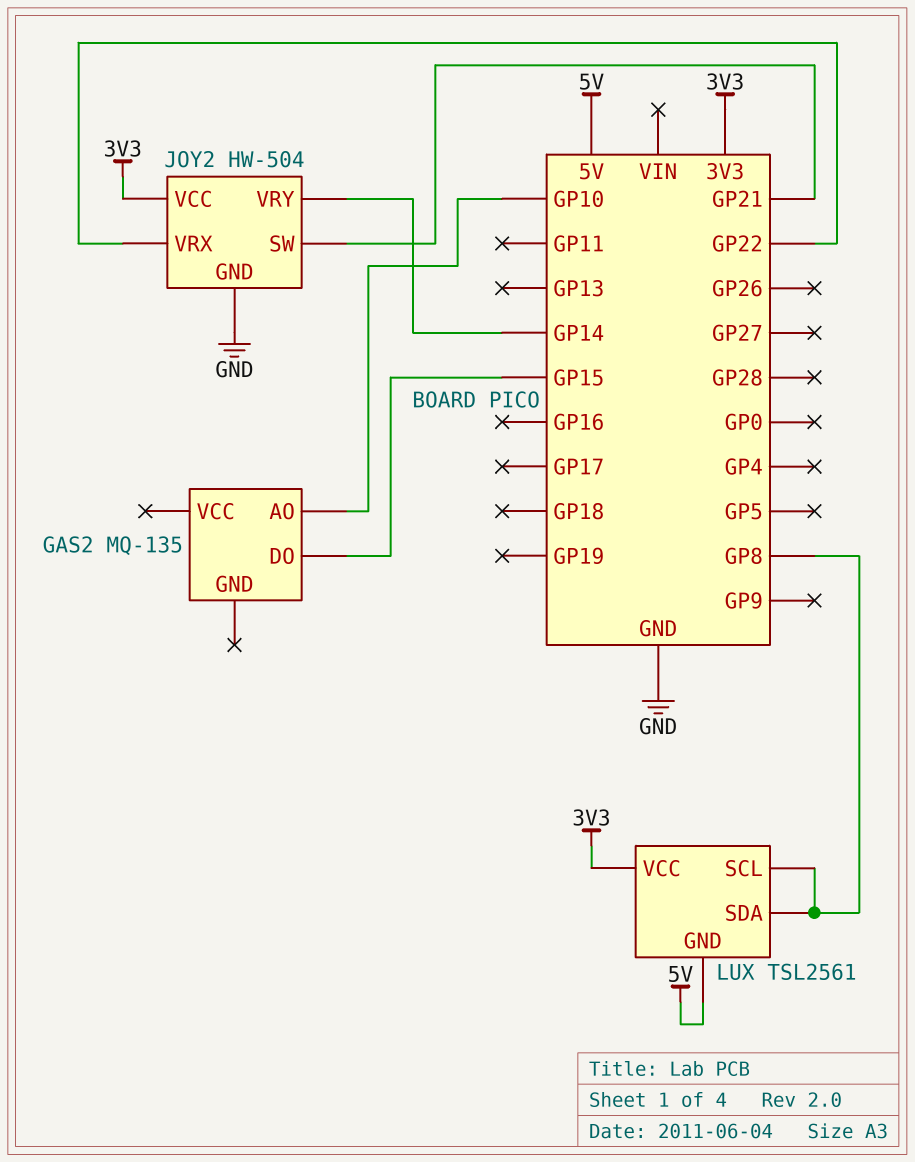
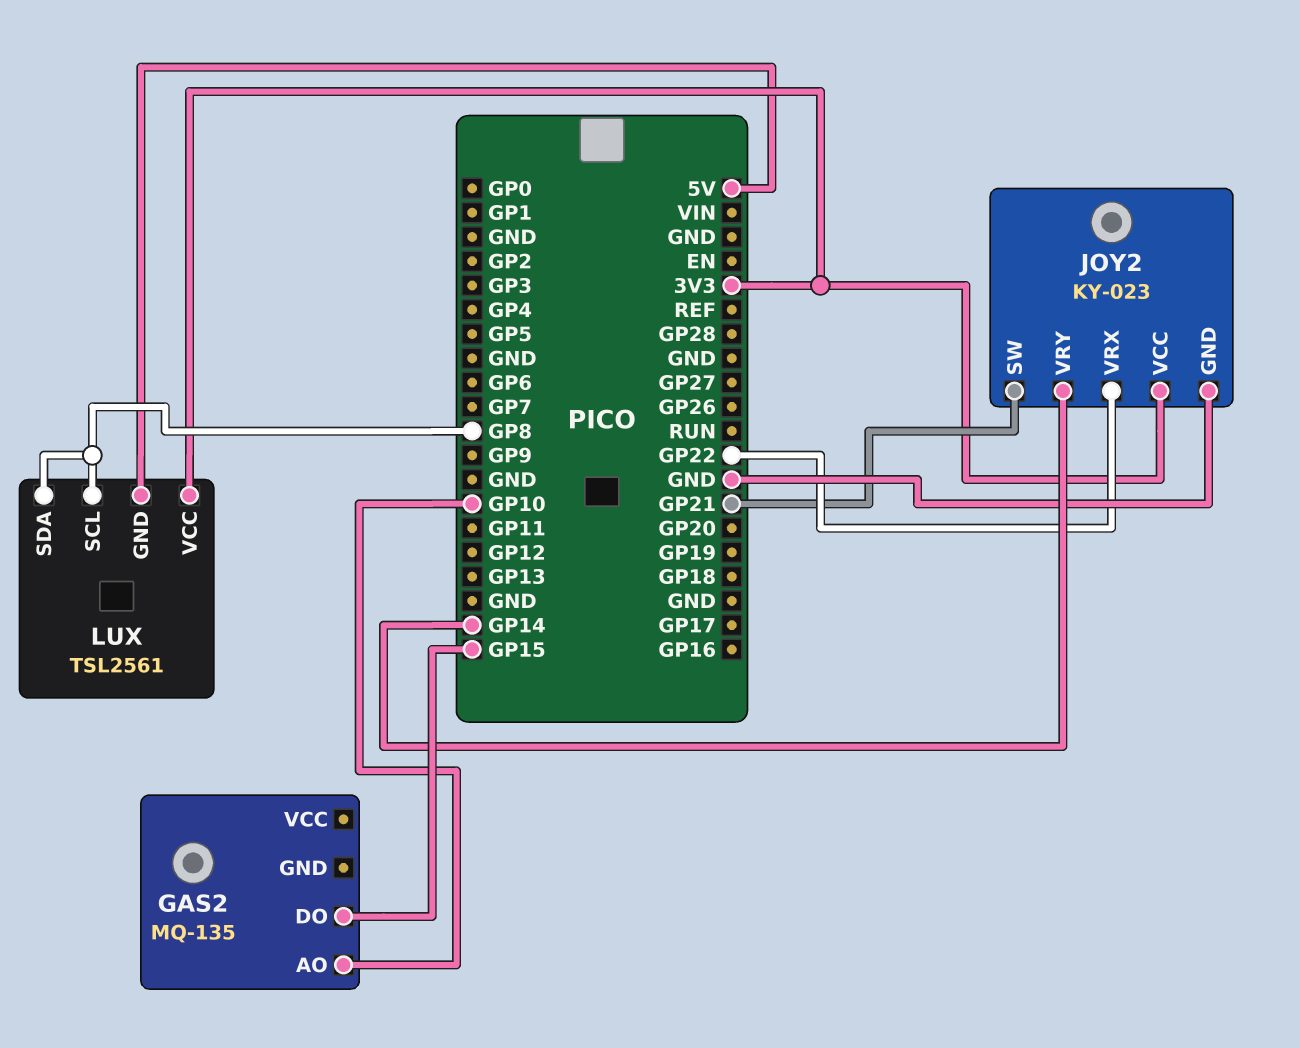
JOY2: HW-504 -> KY-023

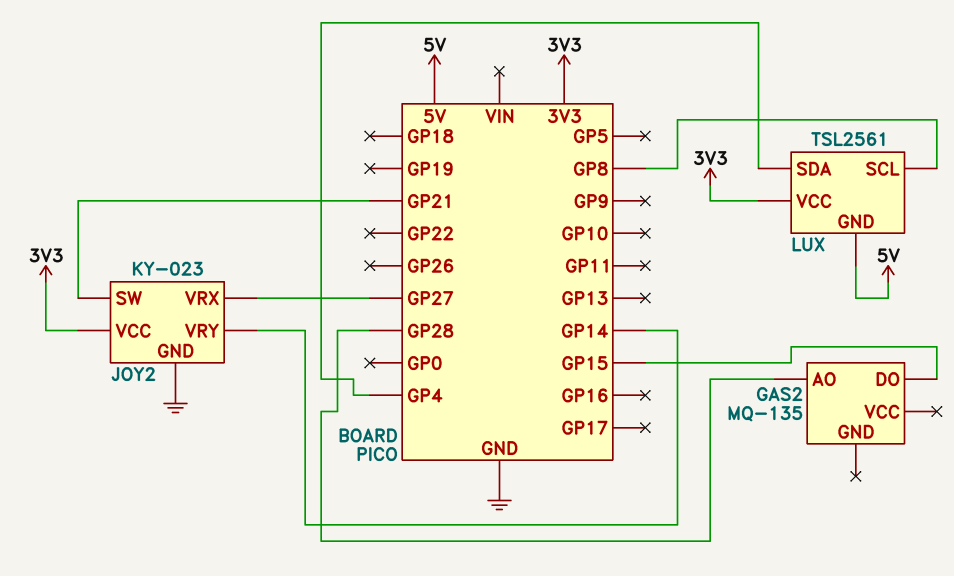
GAS2 pin AO: GP10 -> GP28
JOY2 pin VRX: GP22 -> GP27
LUX pin SDA: GP8 -> GP4

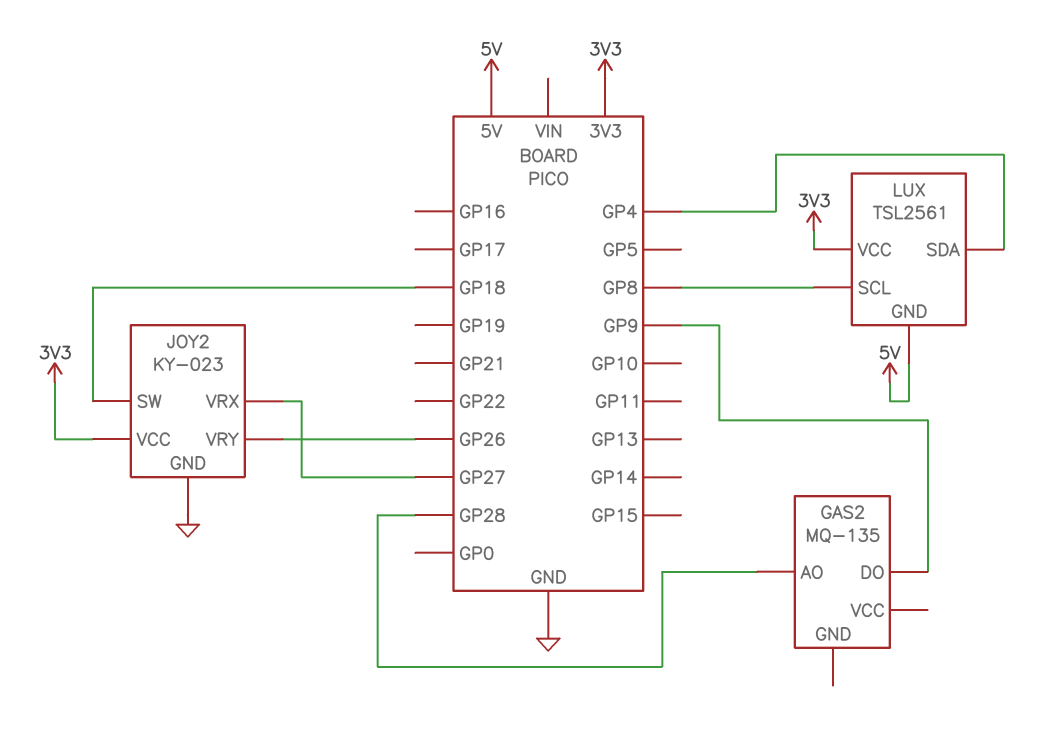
GAS2 pin DO: GP15 -> GP9
JOY2 pin SW: GP21 -> GP18
JOY2 pin VRY: GP14 -> GP26

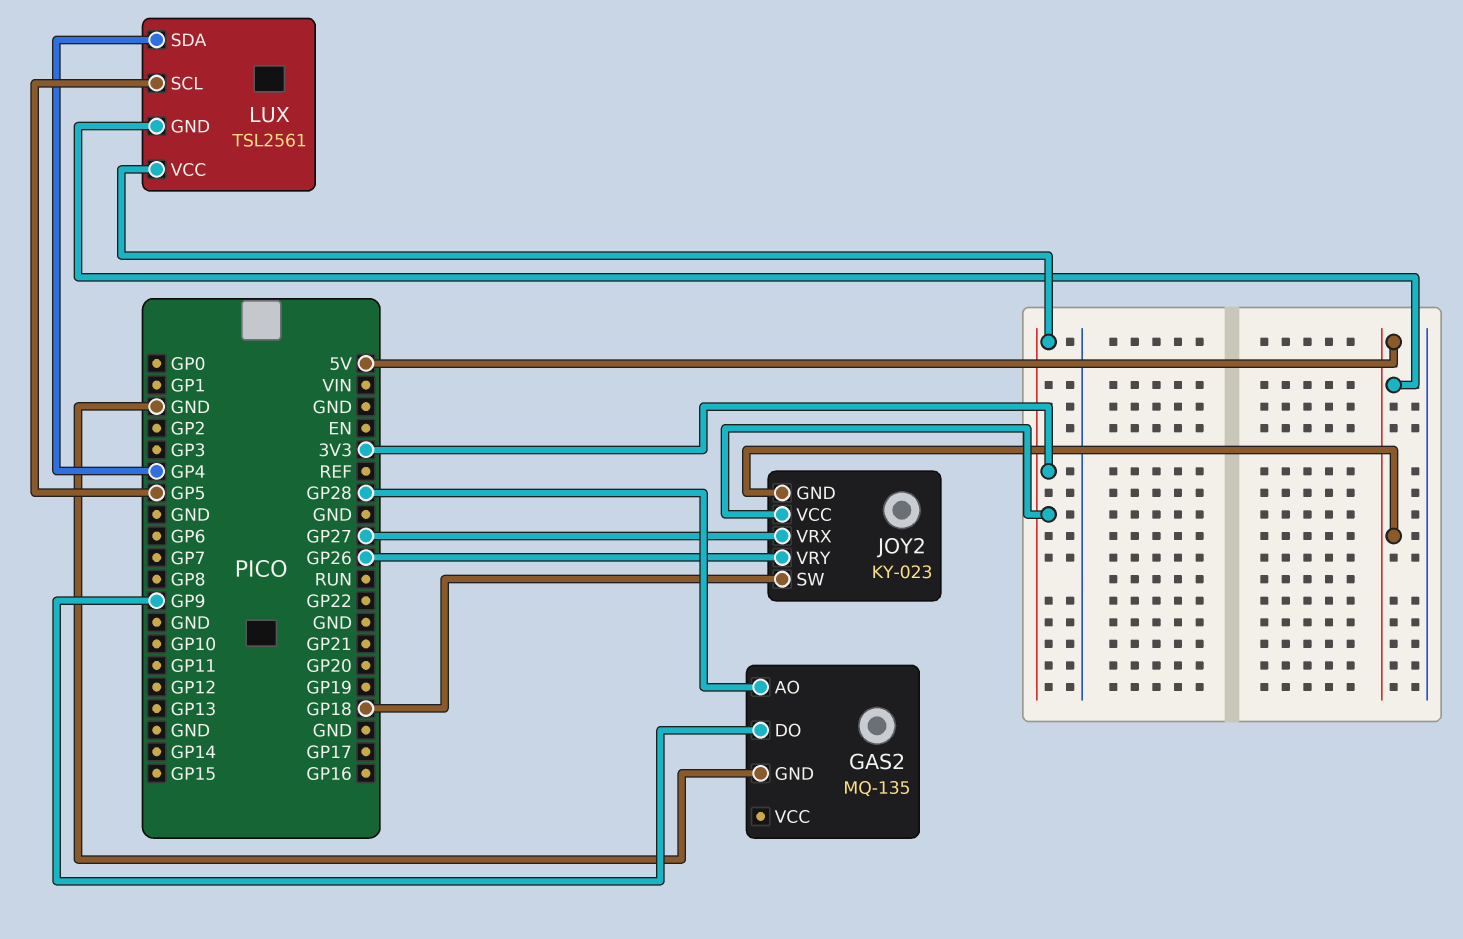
GAS2 pin GND: none -> GND
JOY2 pin GND: GND -> 5V
LUX pin SCL: GP8 -> GP5

